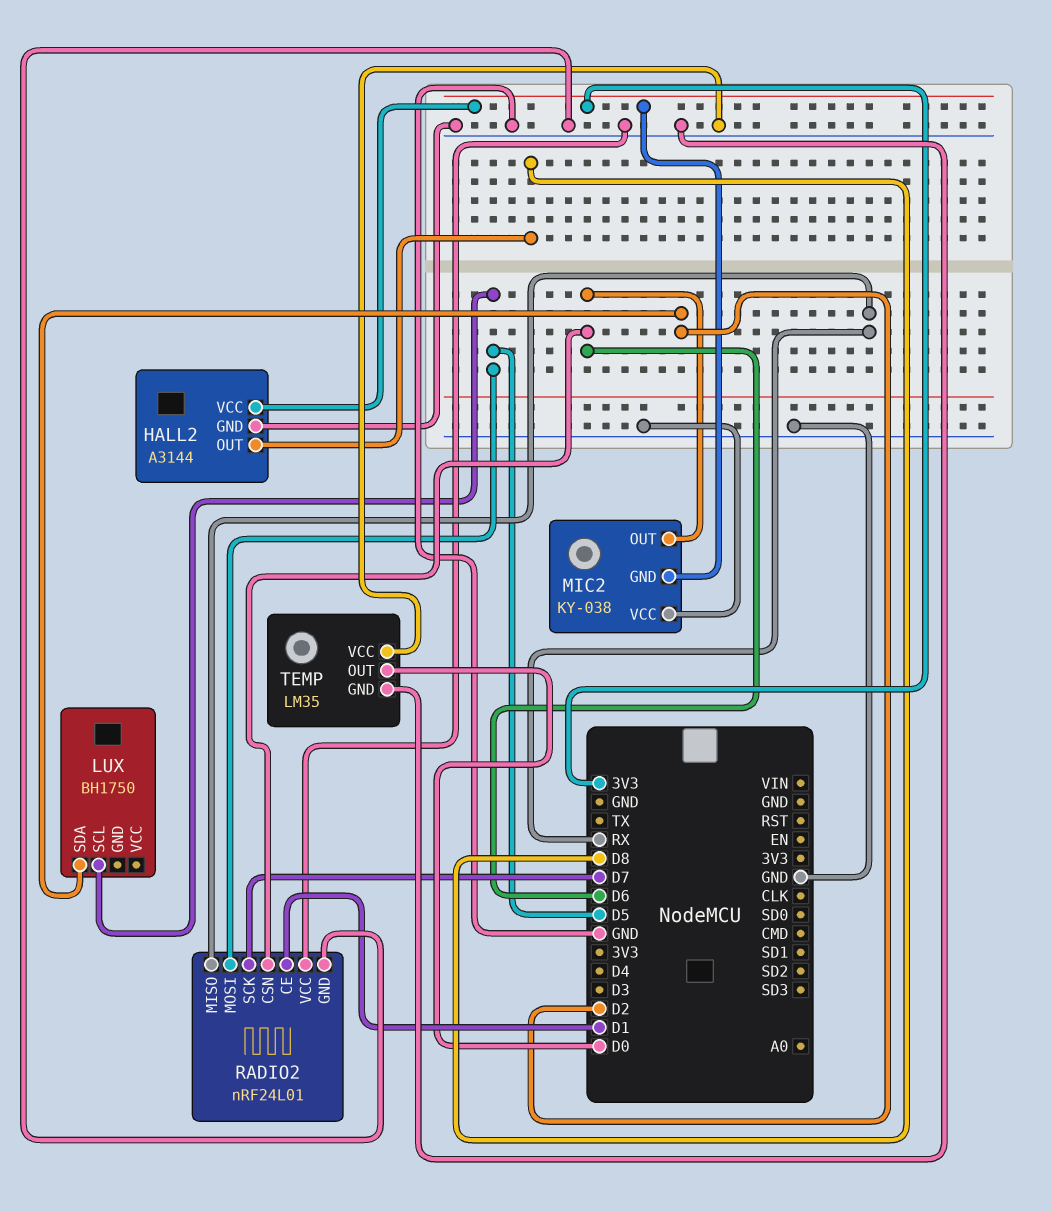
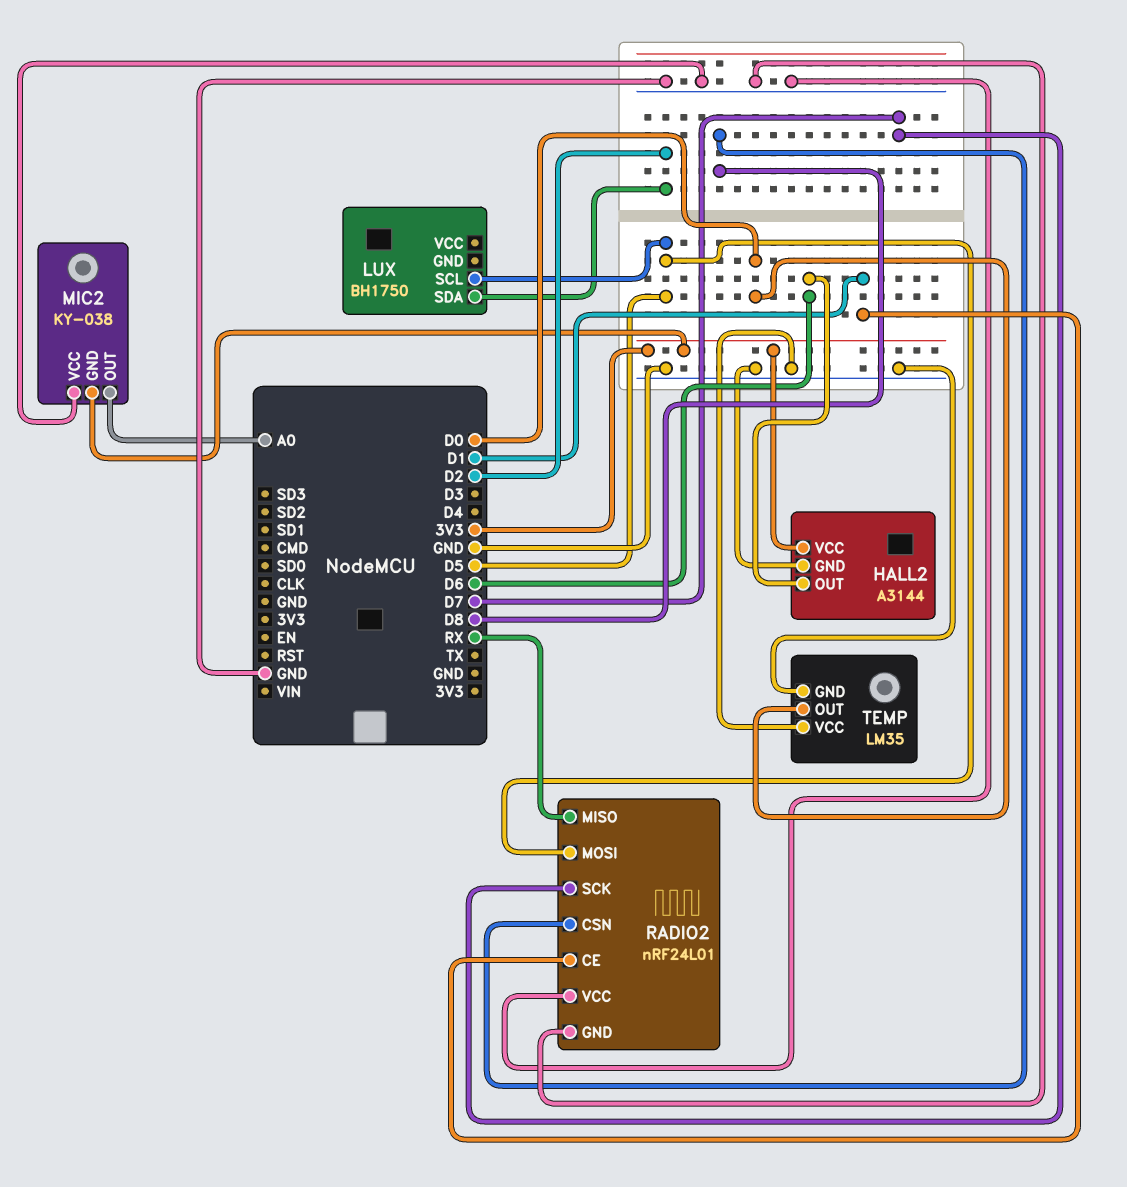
HALL2 pin OUT: D8 -> D6
MIC2 pin OUT: D6 -> A0
RADIO2 pin CSN: D6 -> D8

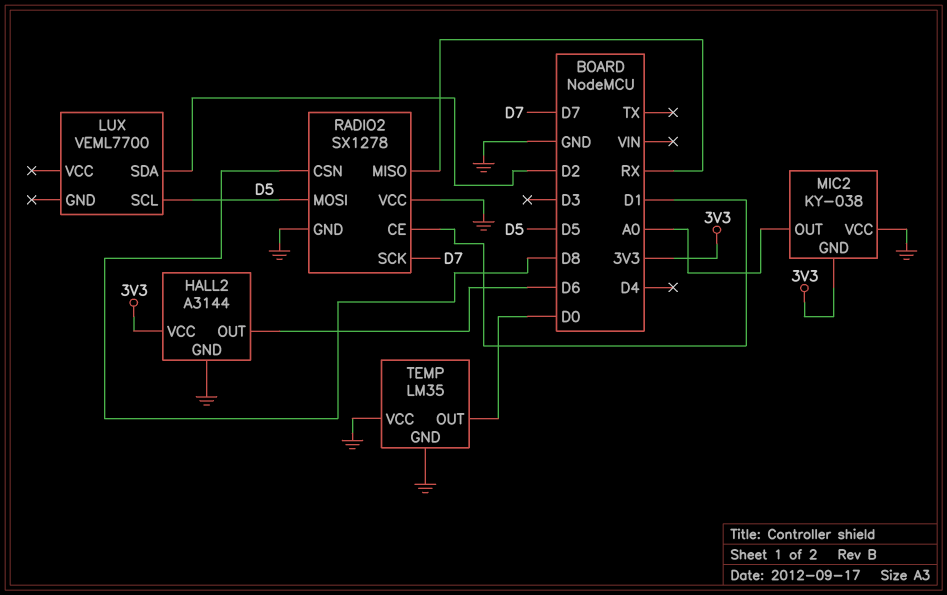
LUX: BH1750 -> VEML7700
RADIO2: nRF24L01 -> SX1278

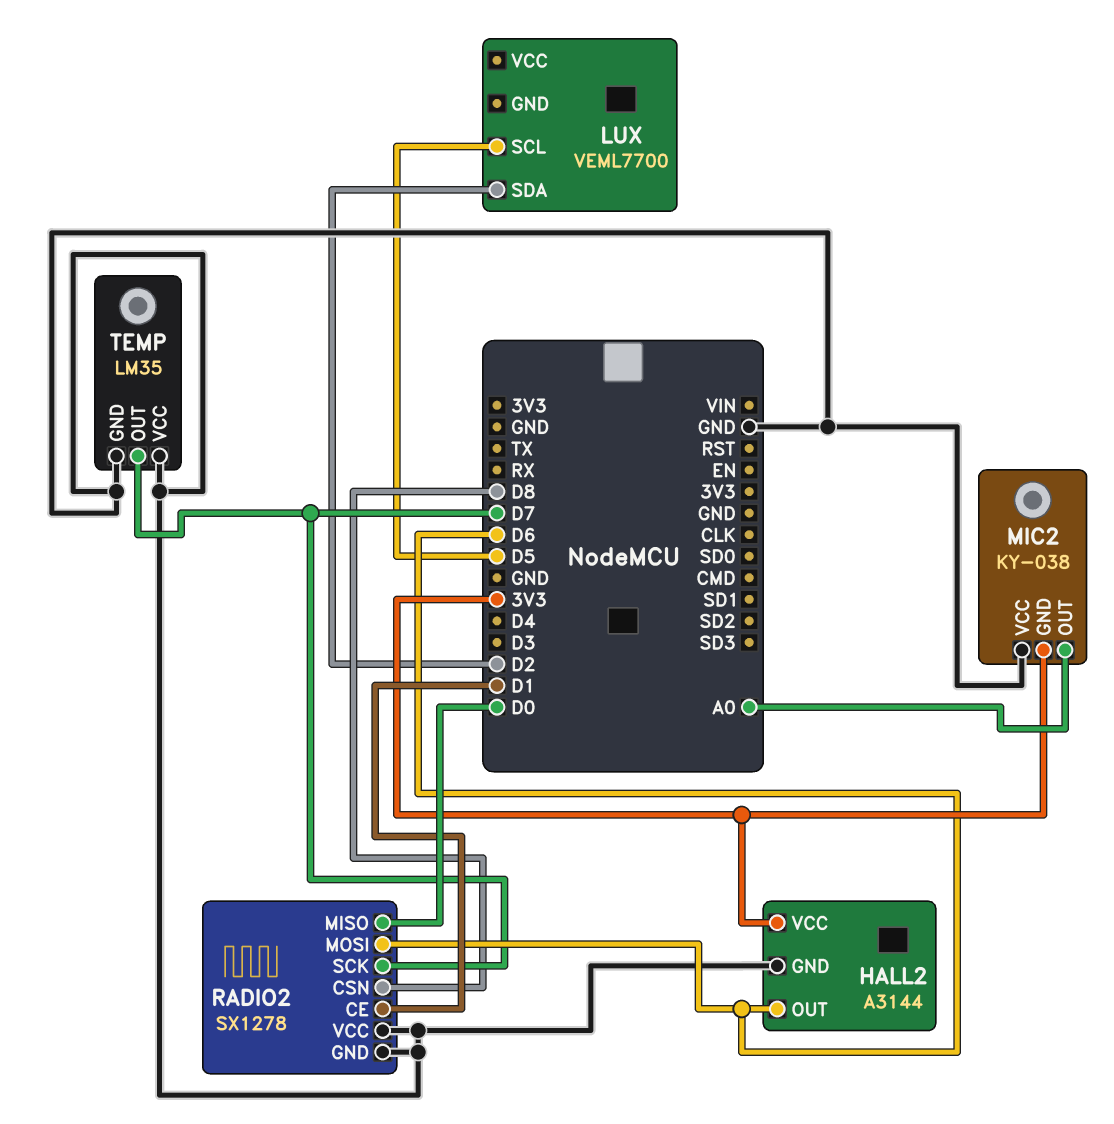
RADIO2 pin MISO: RX -> D0
RADIO2 pin MOSI: D5 -> D6
TEMP pin OUT: D0 -> D7

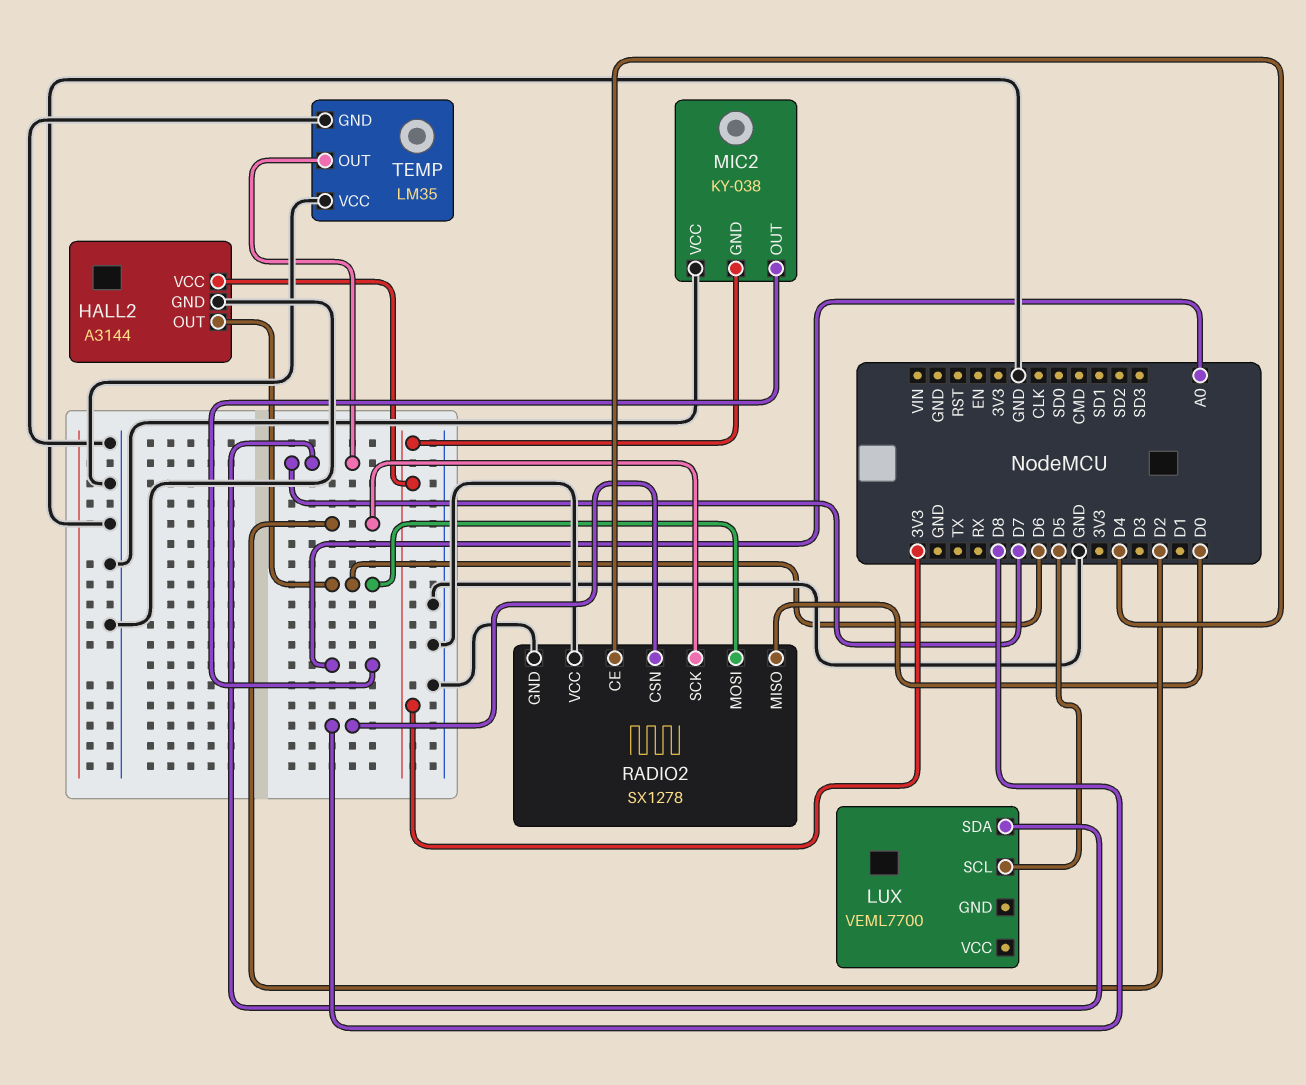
LUX pin SDA: D2 -> D7
RADIO2 pin CE: D1 -> D4
RADIO2 pin SCK: D7 -> D2

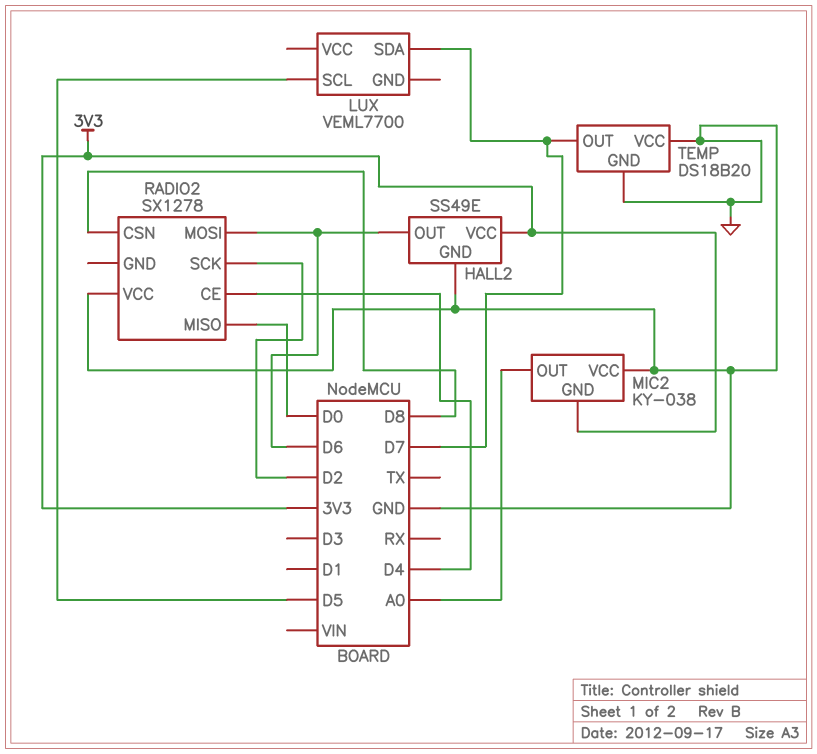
HALL2: A3144 -> SS49E
RADIO2 pin GND: GND -> none
TEMP: LM35 -> DS18B20

